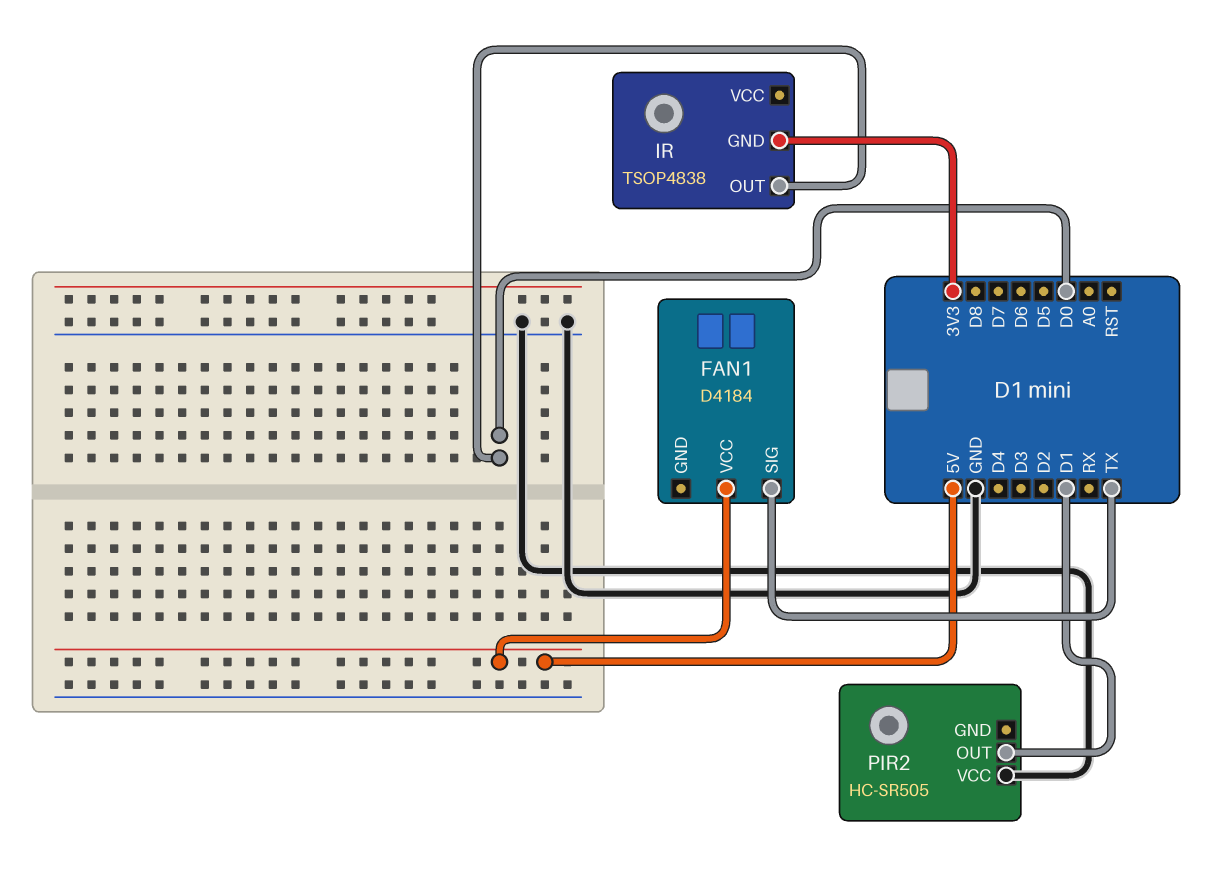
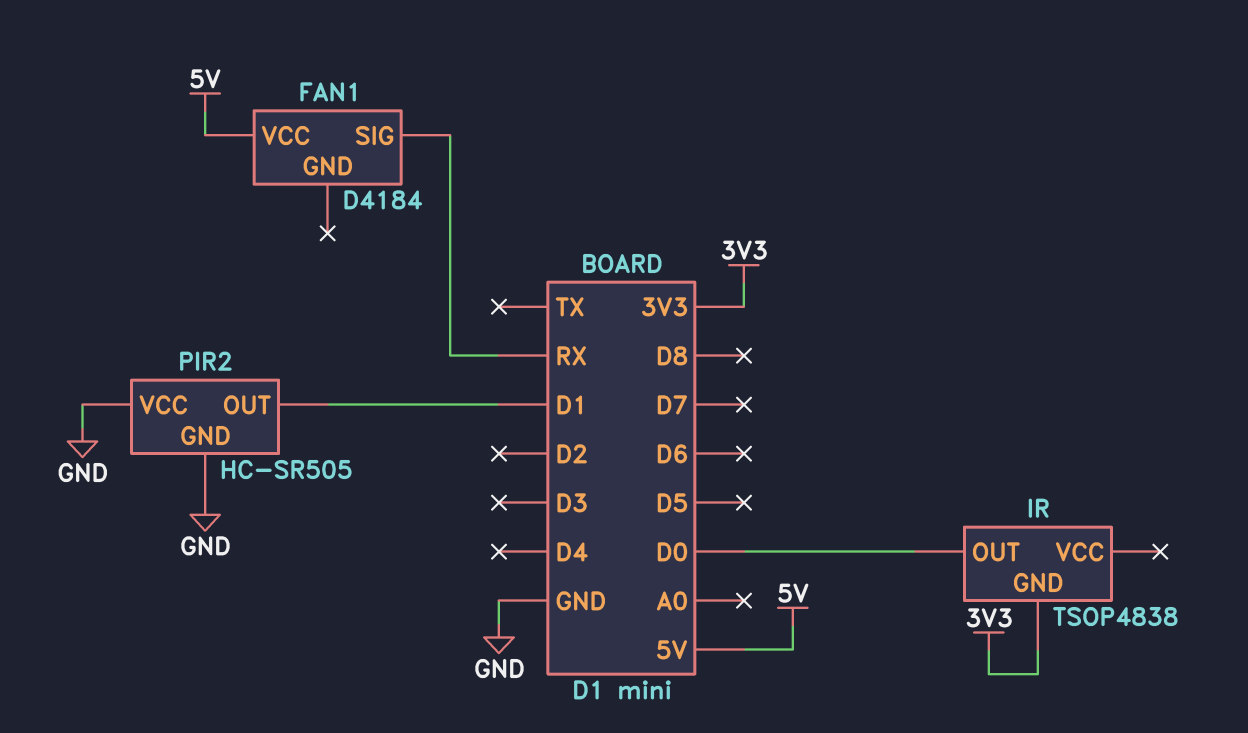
FAN1 pin SIG: TX -> RX
PIR2 pin GND: none -> GND

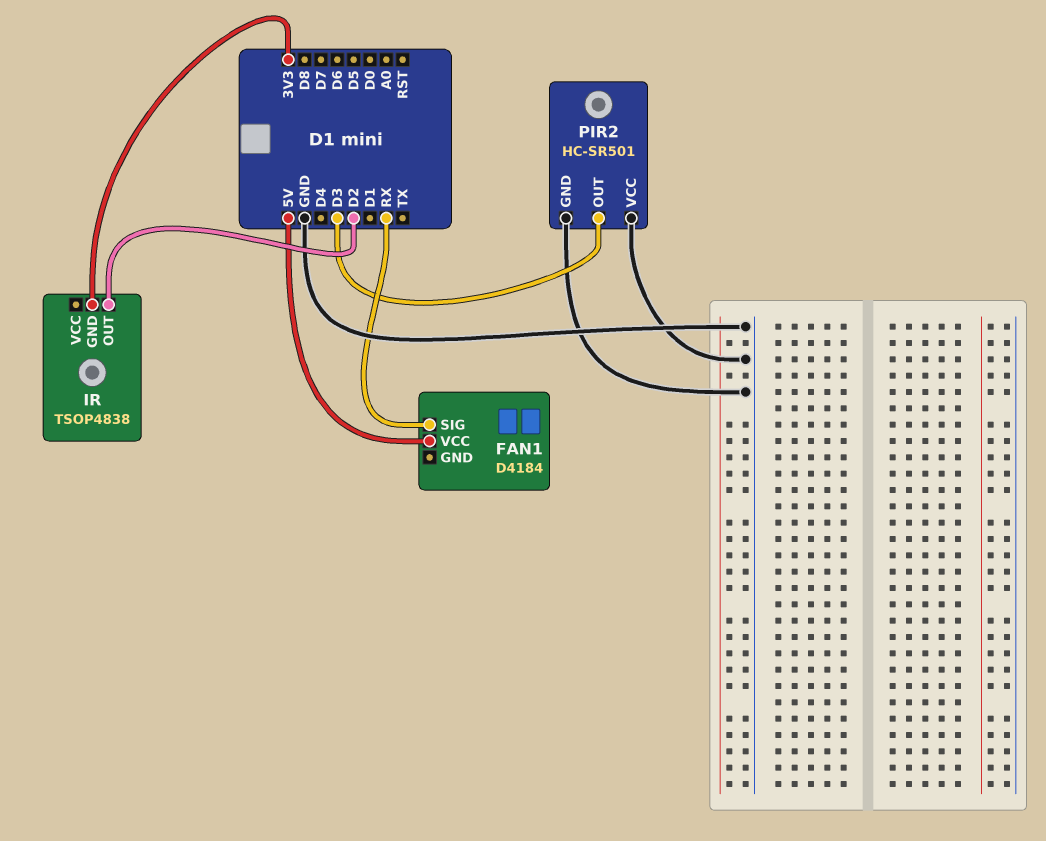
IR pin OUT: D0 -> D2
PIR2: HC-SR505 -> HC-SR501
PIR2 pin OUT: D1 -> D3

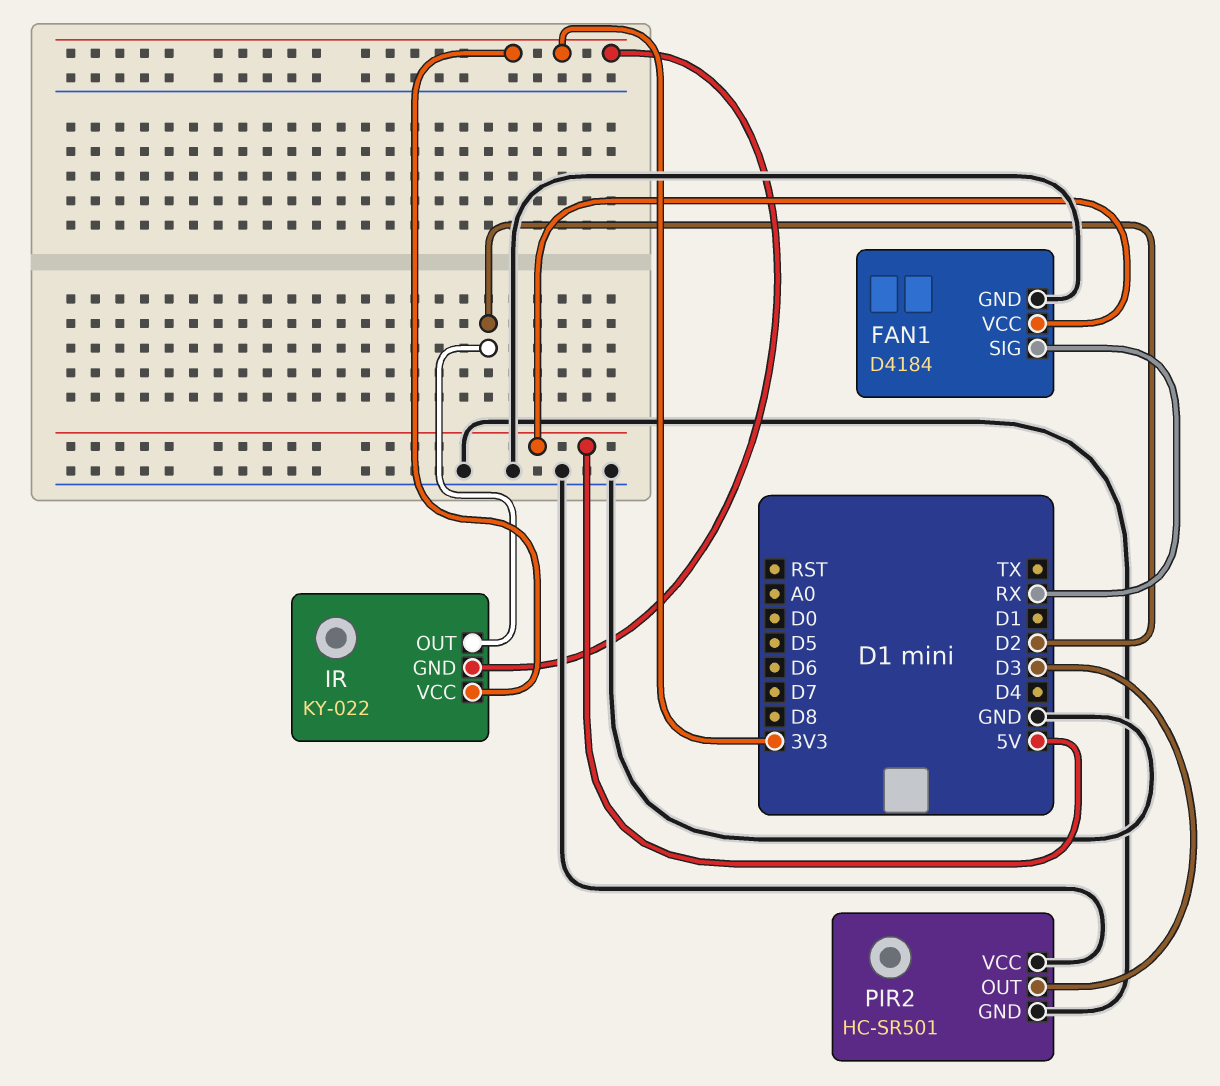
FAN1 pin GND: none -> GND
IR: TSOP4838 -> KY-022
IR pin VCC: none -> 3V3

